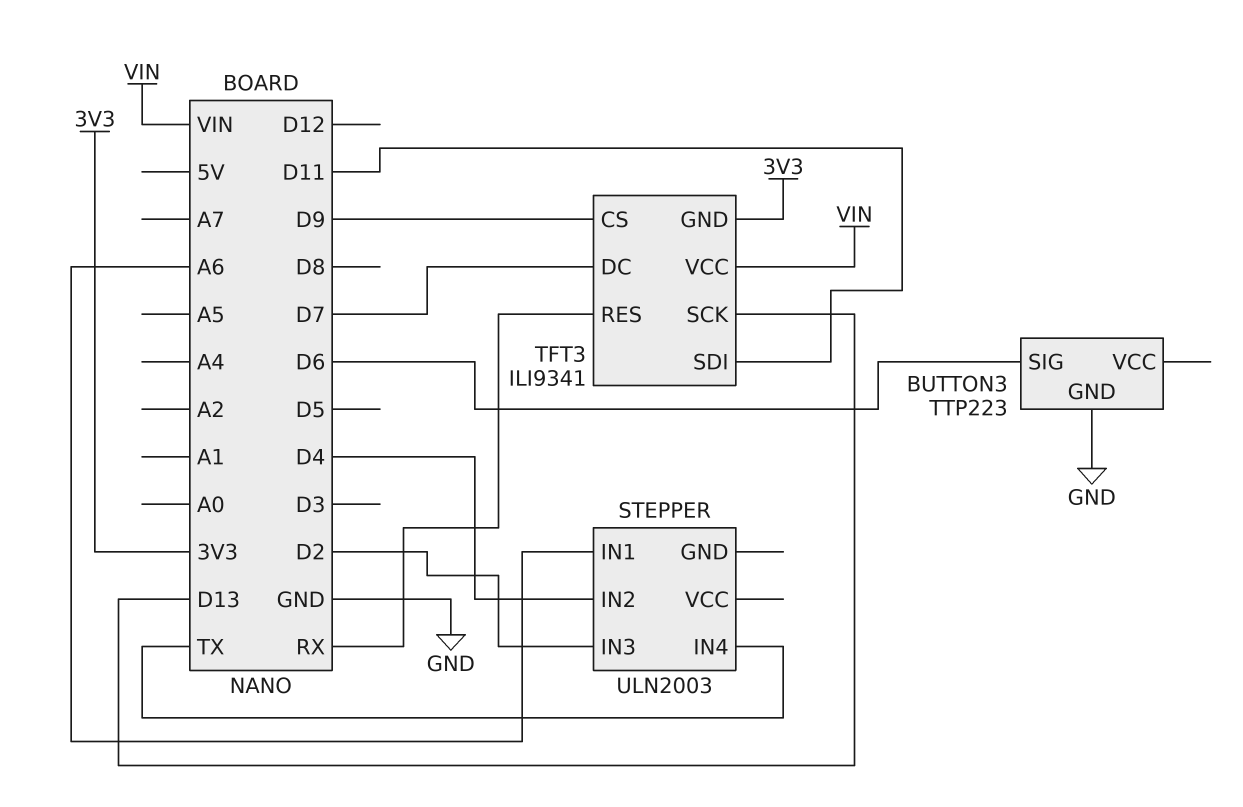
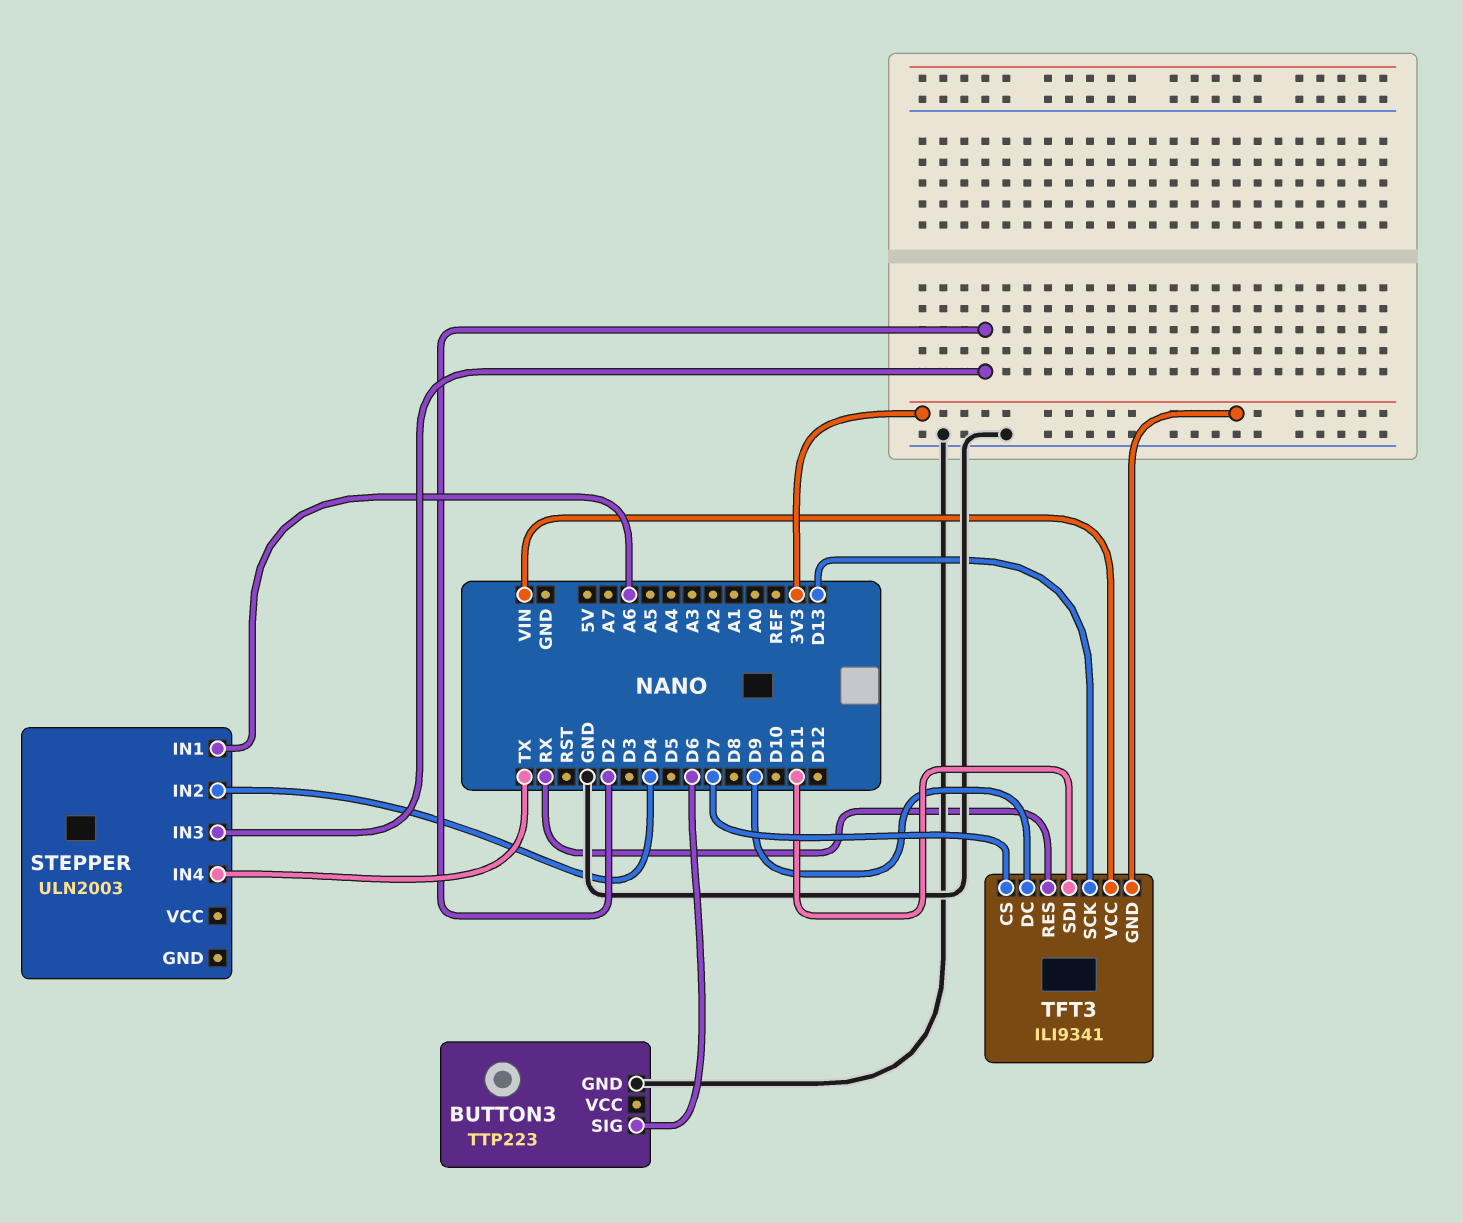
TFT3 pin CS: D9 -> D7
TFT3 pin DC: D7 -> D9

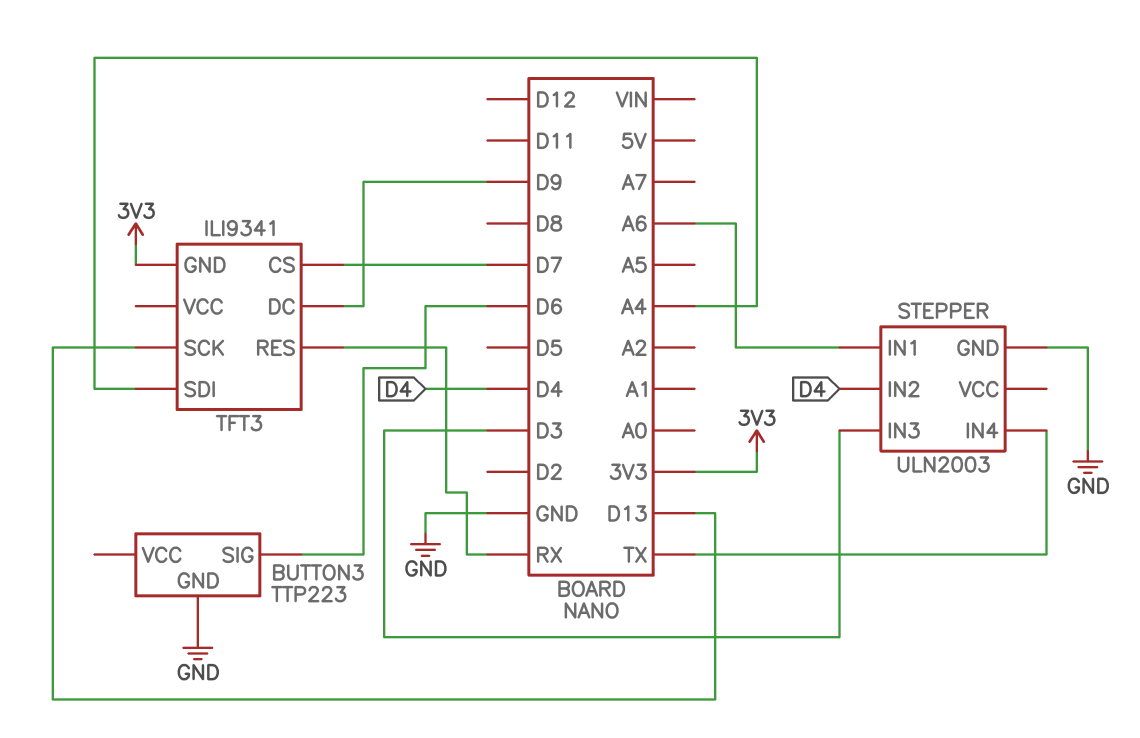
STEPPER pin GND: none -> GND
STEPPER pin IN3: D2 -> D3
TFT3 pin SDI: D11 -> A4
TFT3 pin VCC: VIN -> none

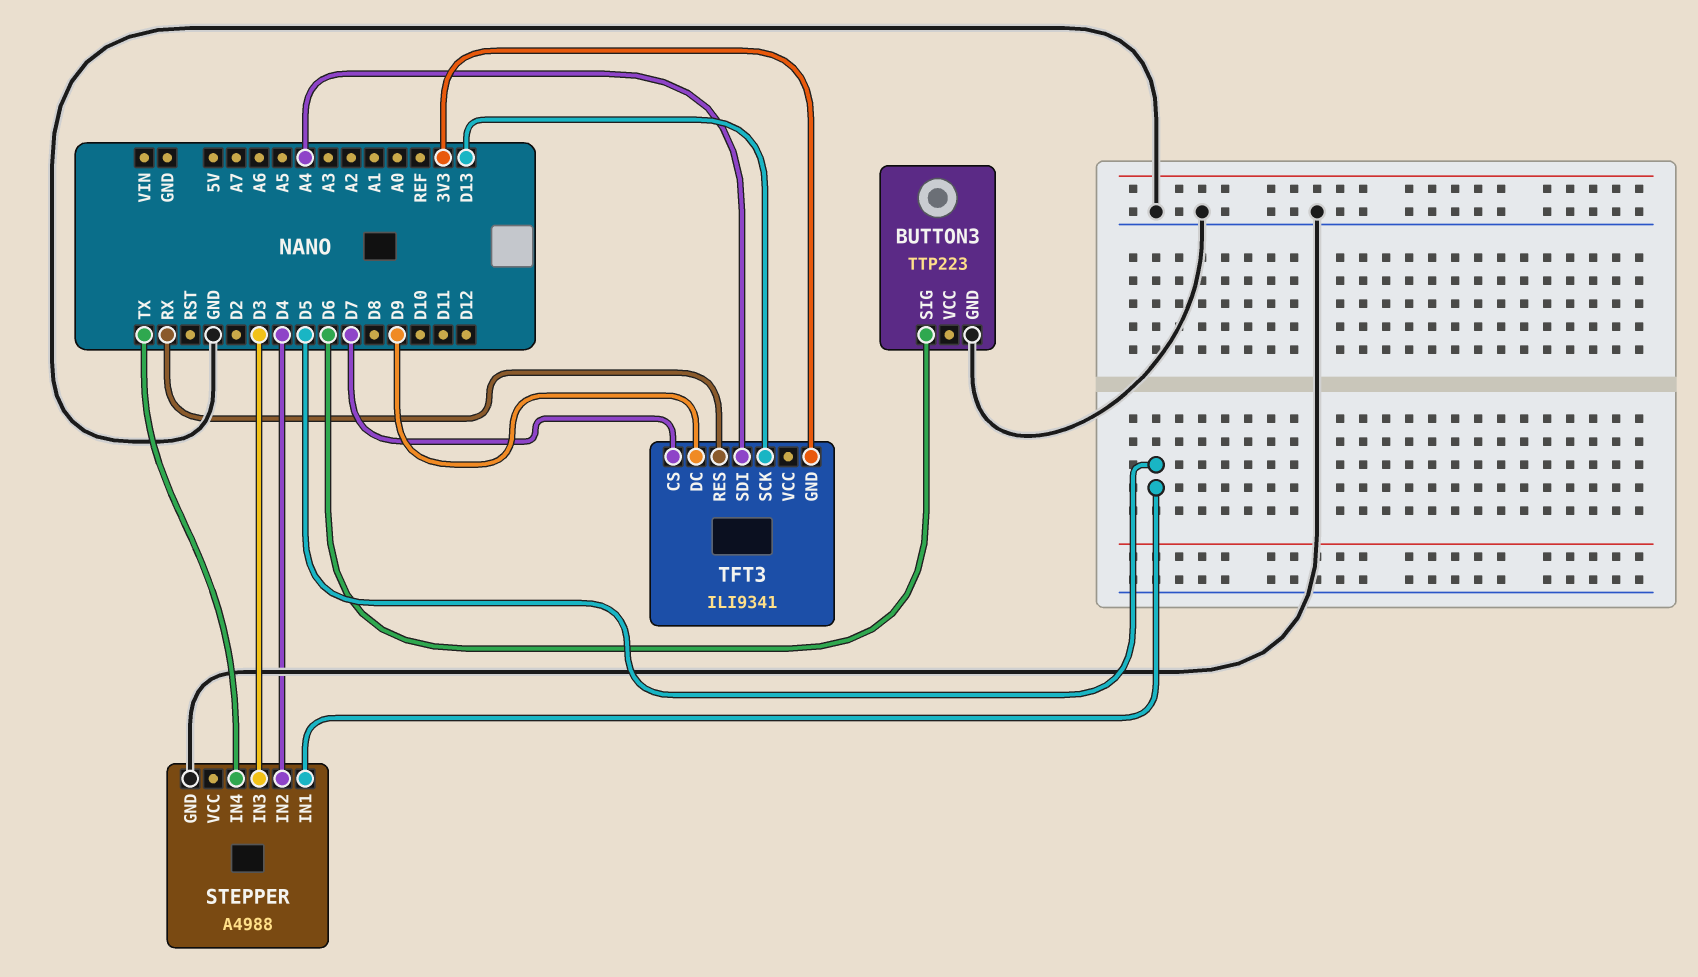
STEPPER: ULN2003 -> A4988
STEPPER pin IN1: A6 -> D5

